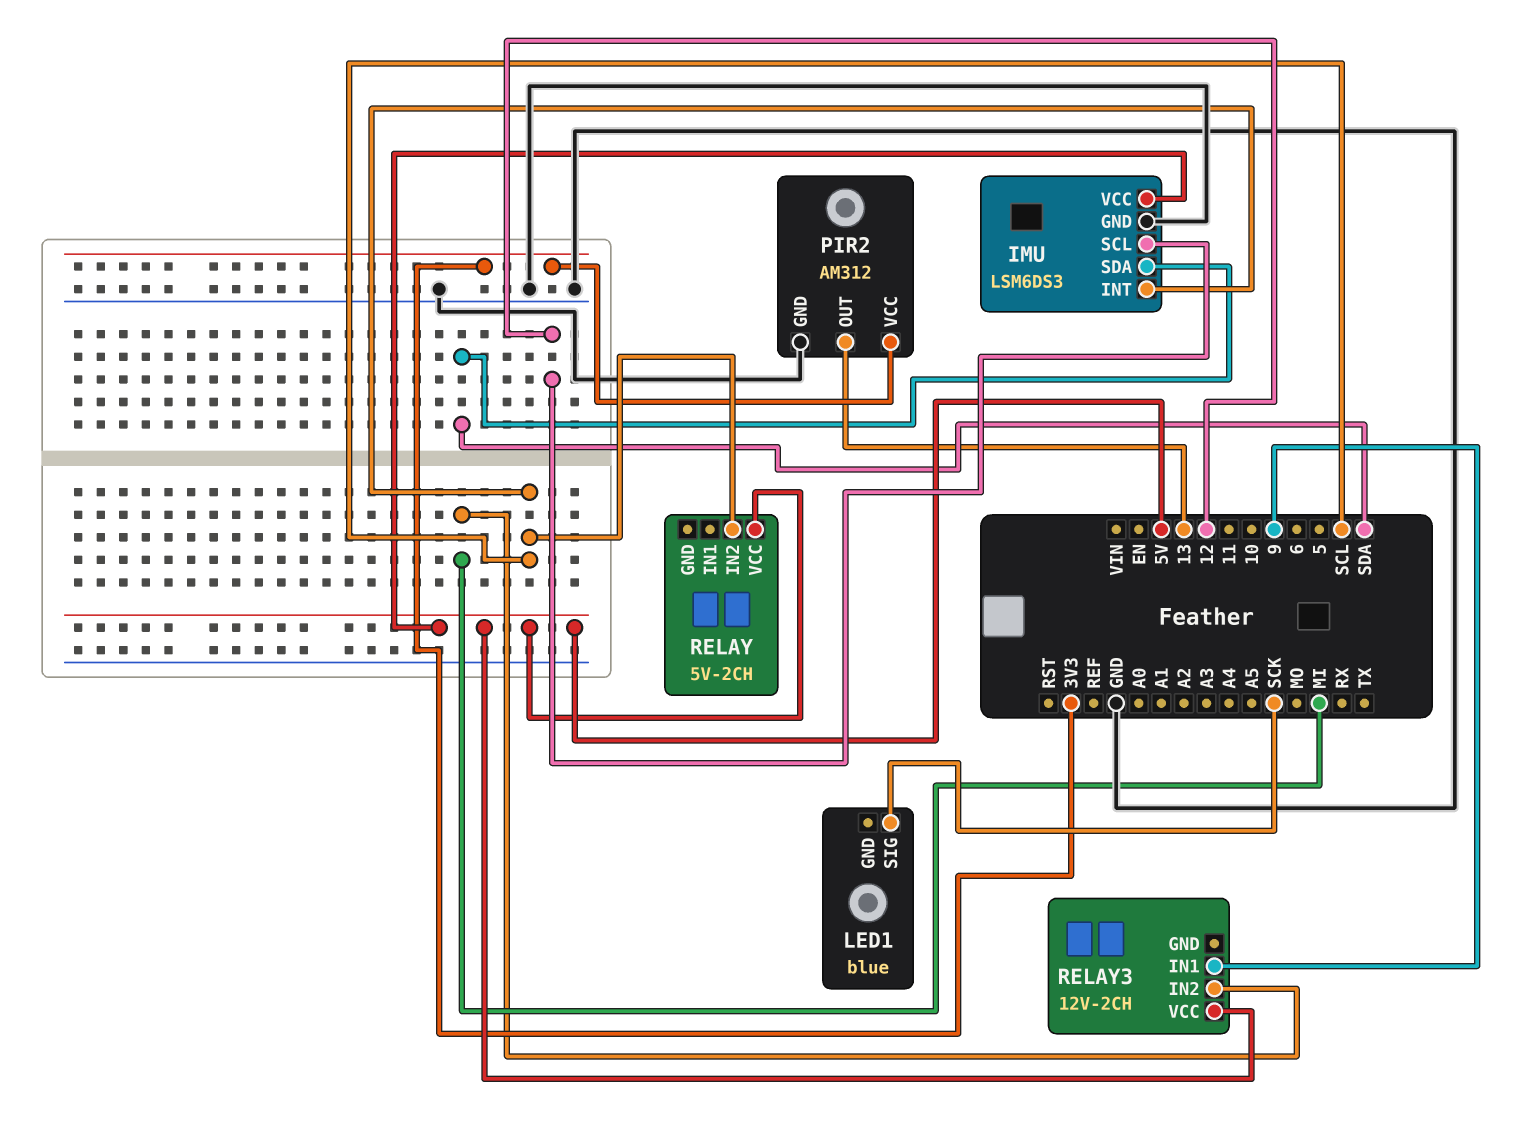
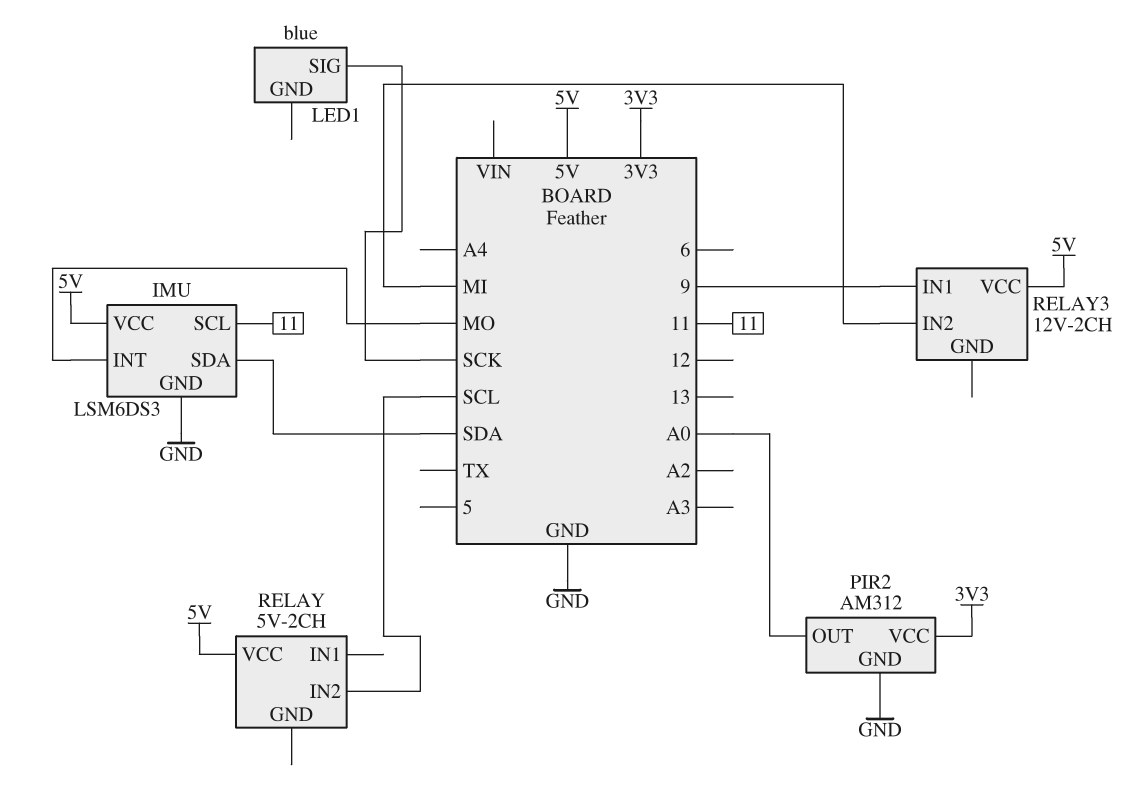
IMU pin INT: SCL -> MO
IMU pin SCL: 12 -> 11
PIR2 pin OUT: 13 -> A0

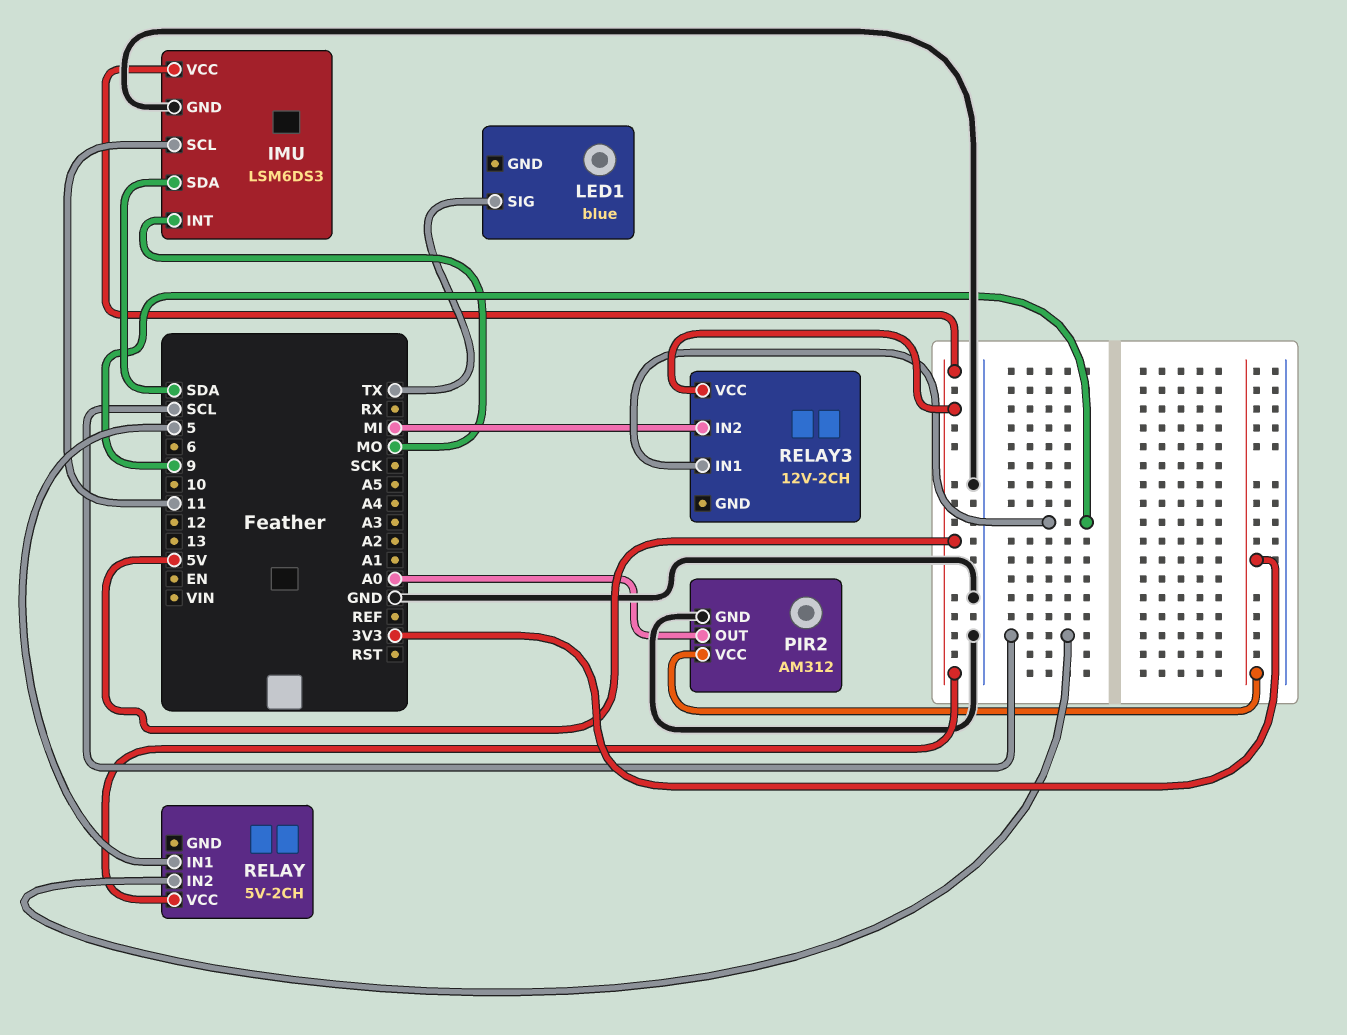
LED1 pin SIG: SCK -> TX
RELAY pin IN1: none -> 5

